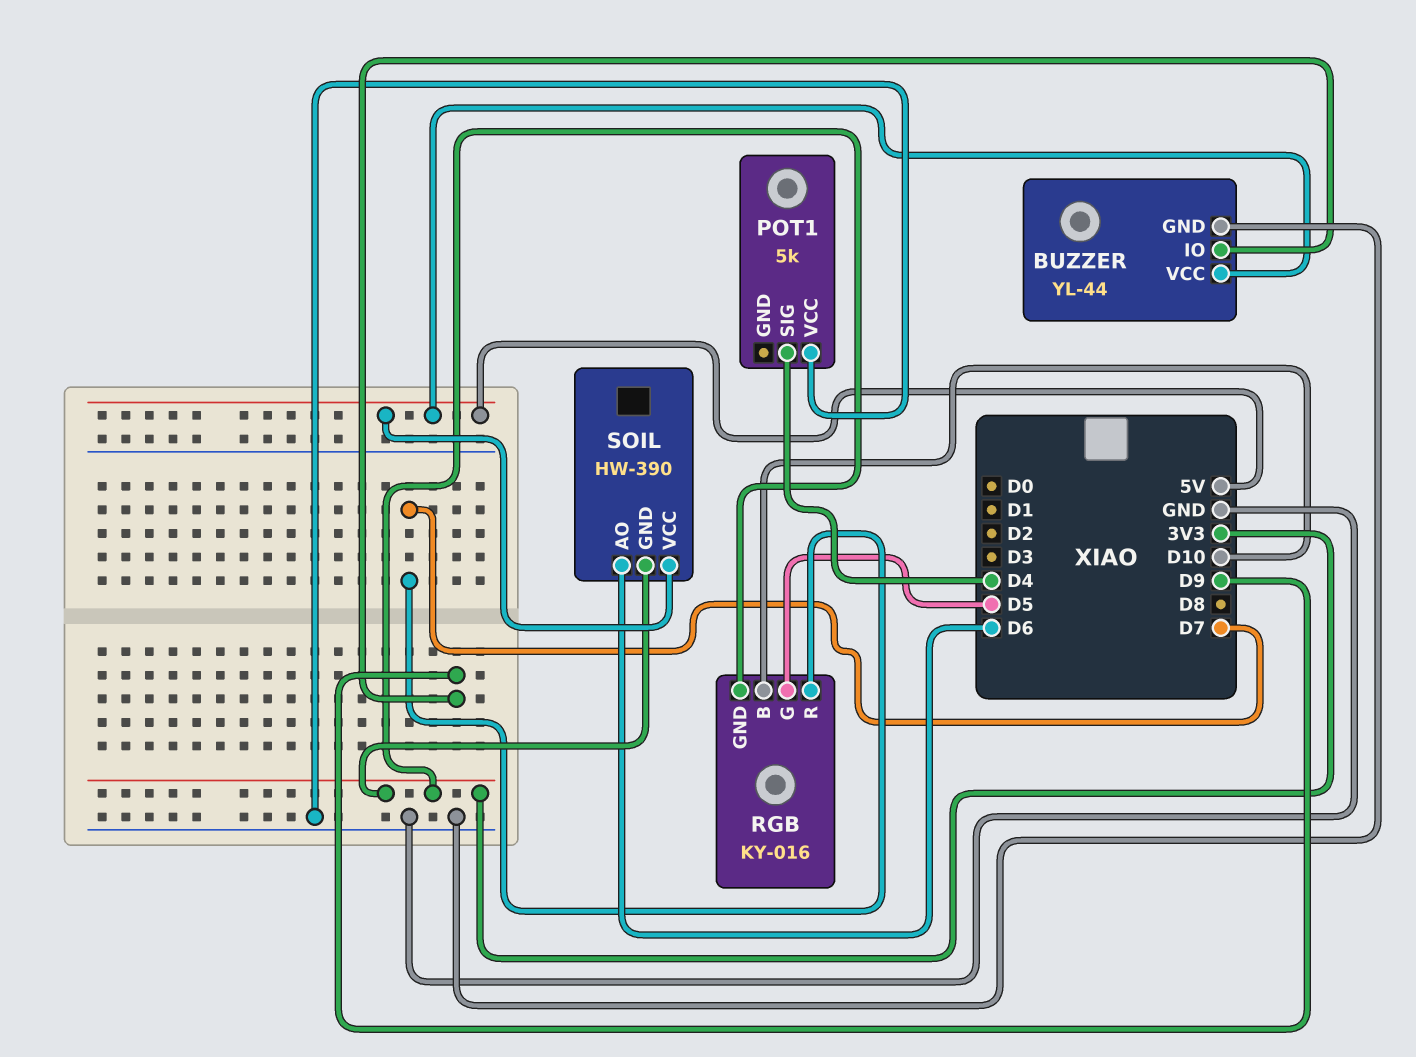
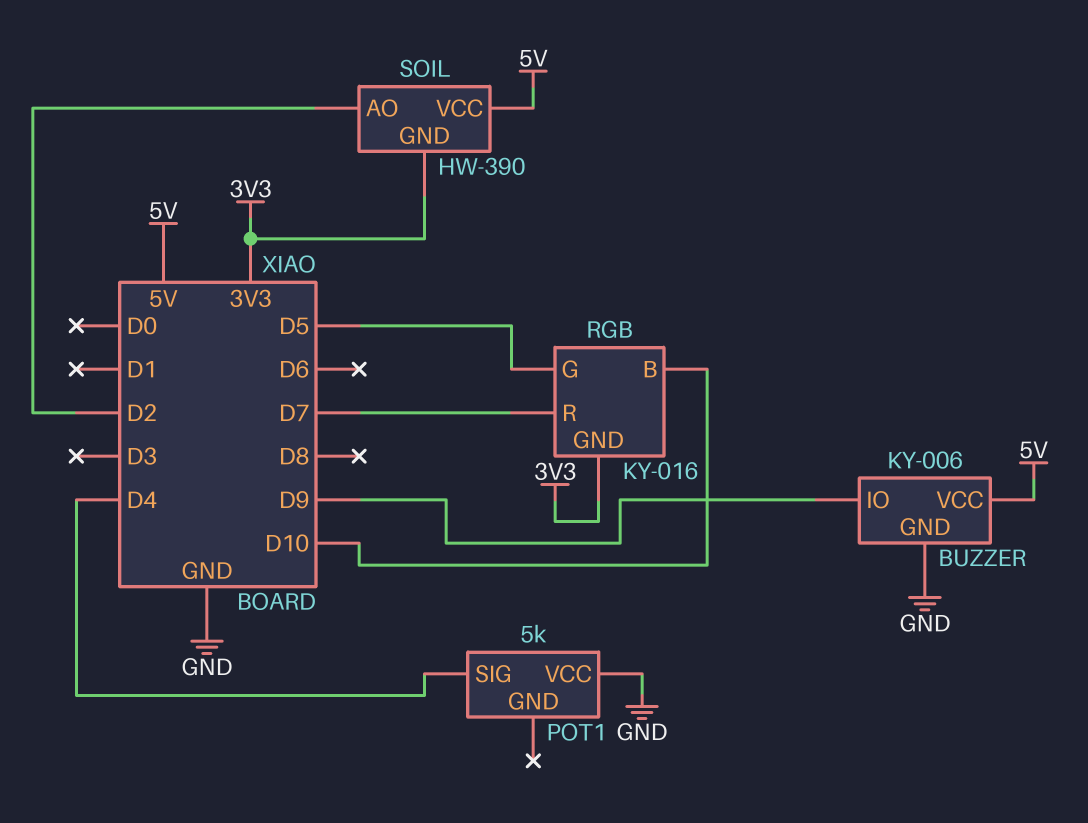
BUZZER: YL-44 -> KY-006
SOIL pin AO: D6 -> D2

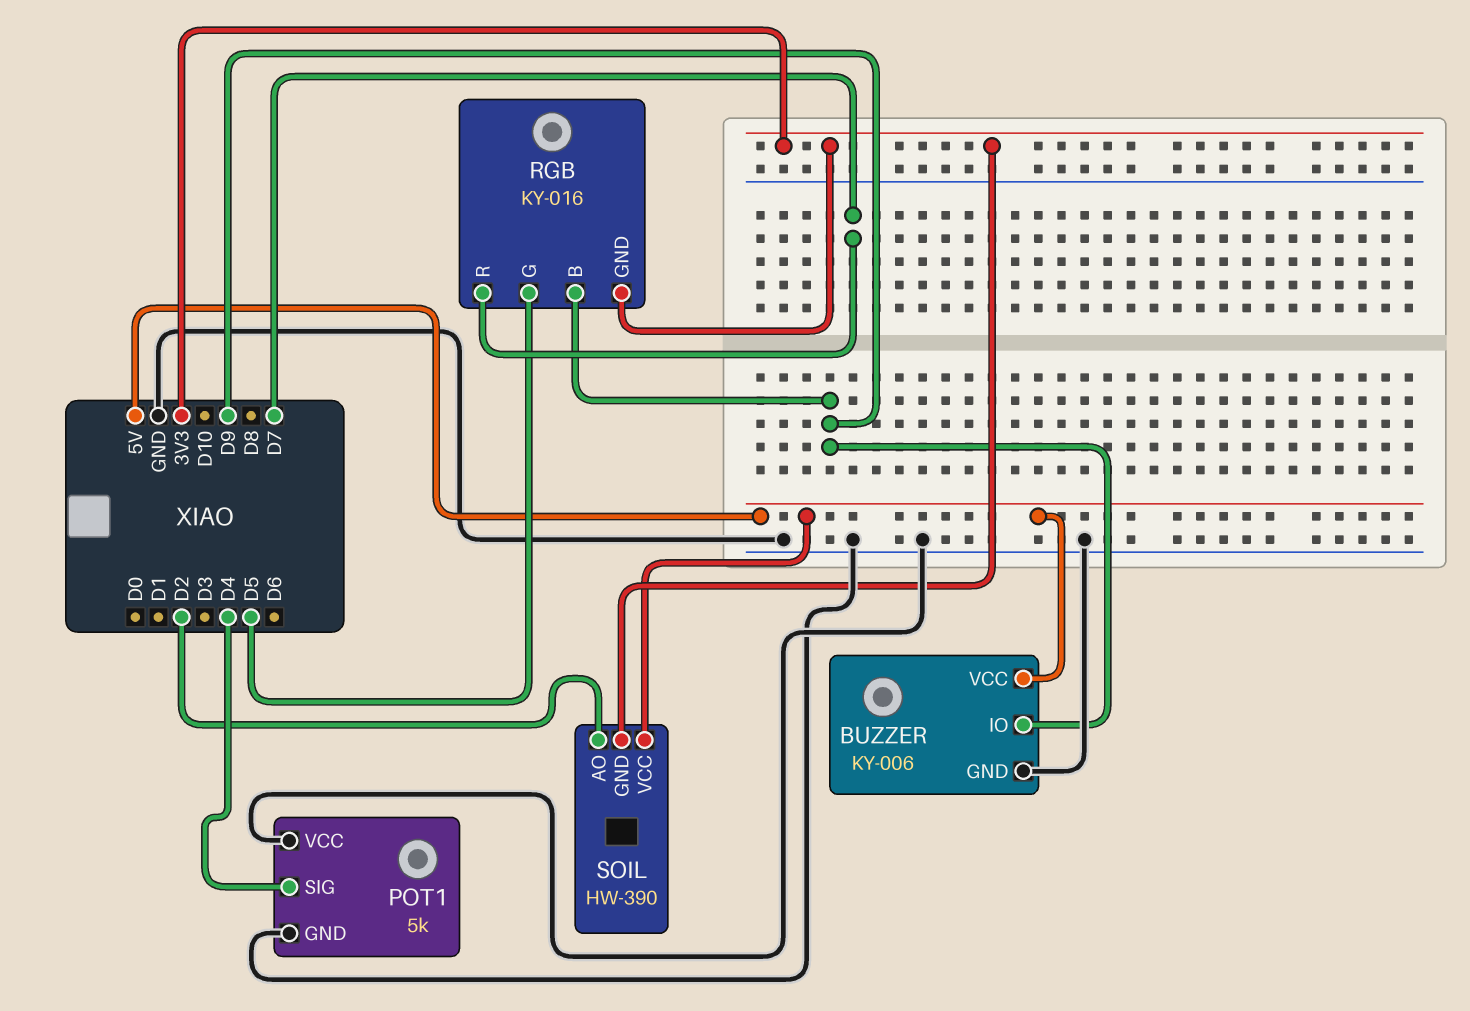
POT1 pin GND: none -> GND
RGB pin B: D10 -> D9

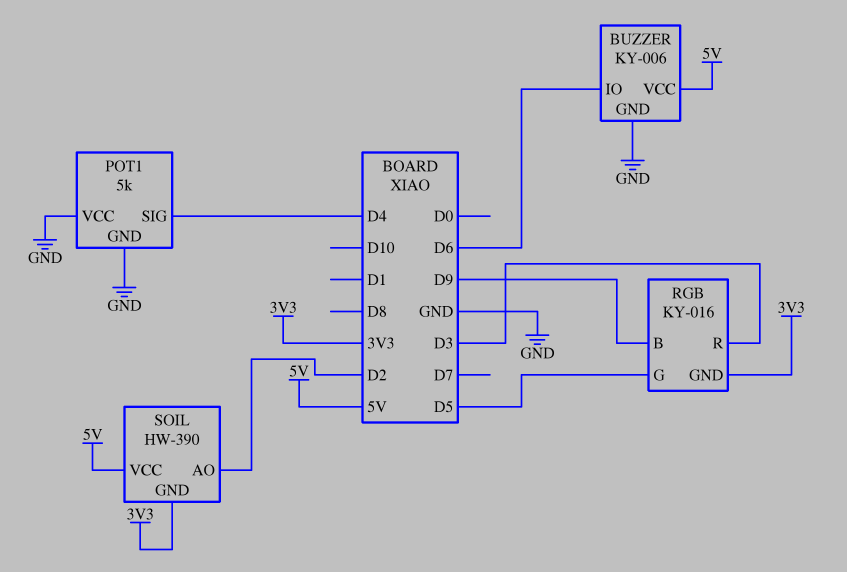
BUZZER pin IO: D9 -> D6
RGB pin R: D7 -> D3

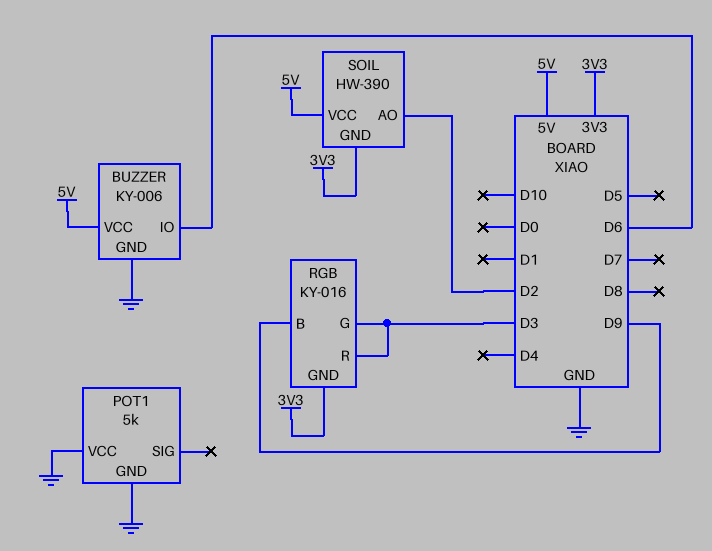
POT1 pin SIG: D4 -> none
RGB pin G: D5 -> D3

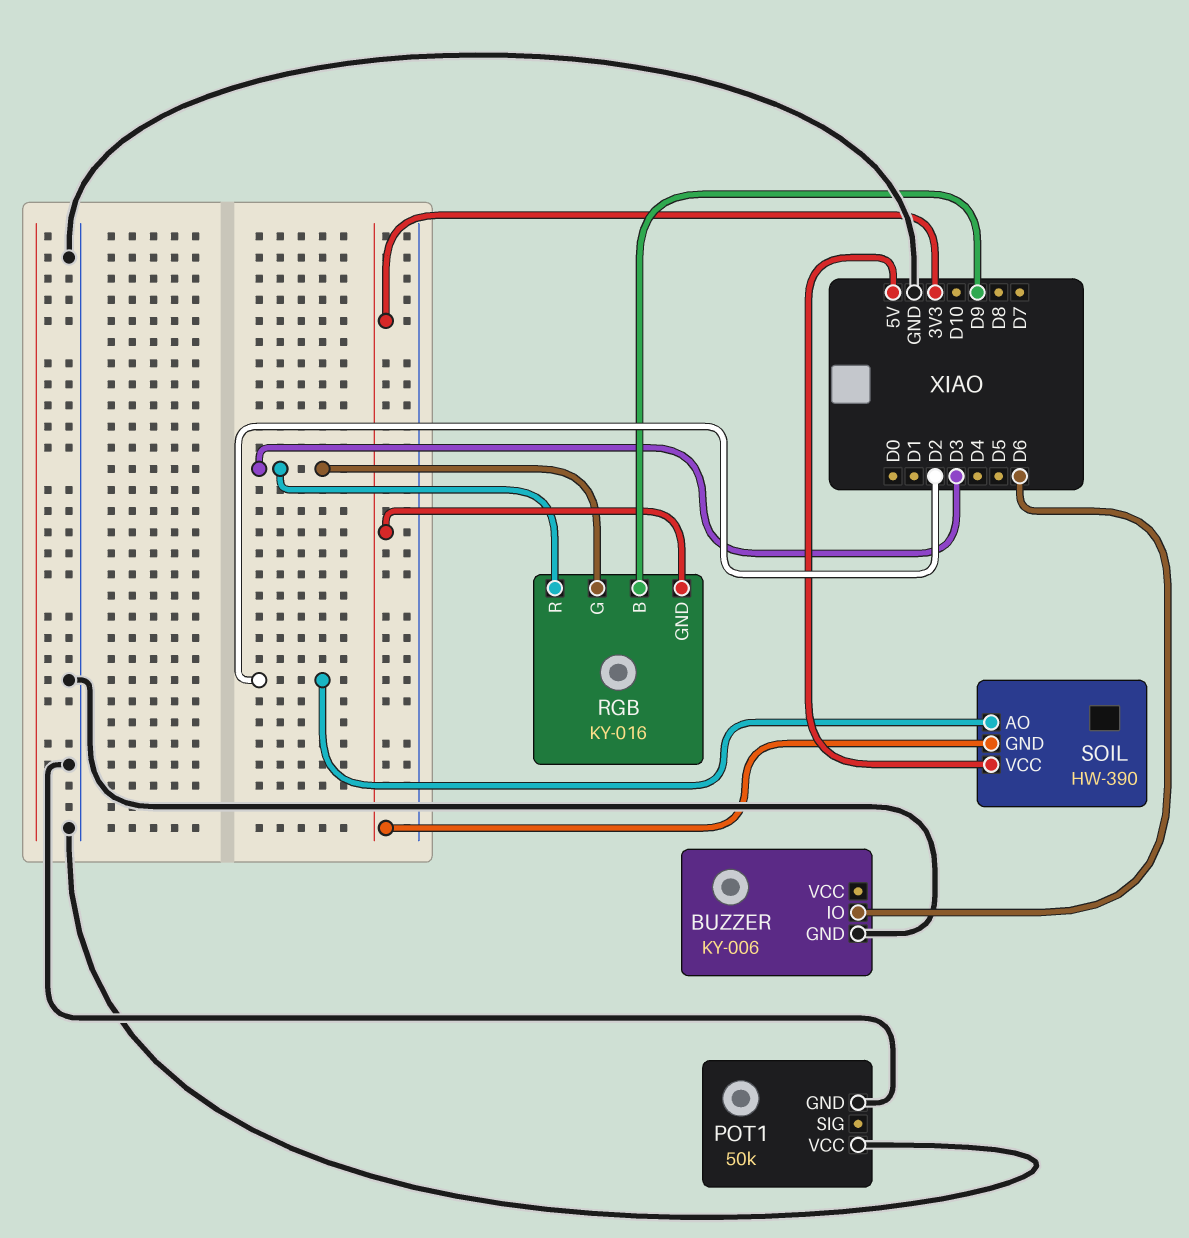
BUZZER pin VCC: 5V -> none
POT1: 5k -> 50k

